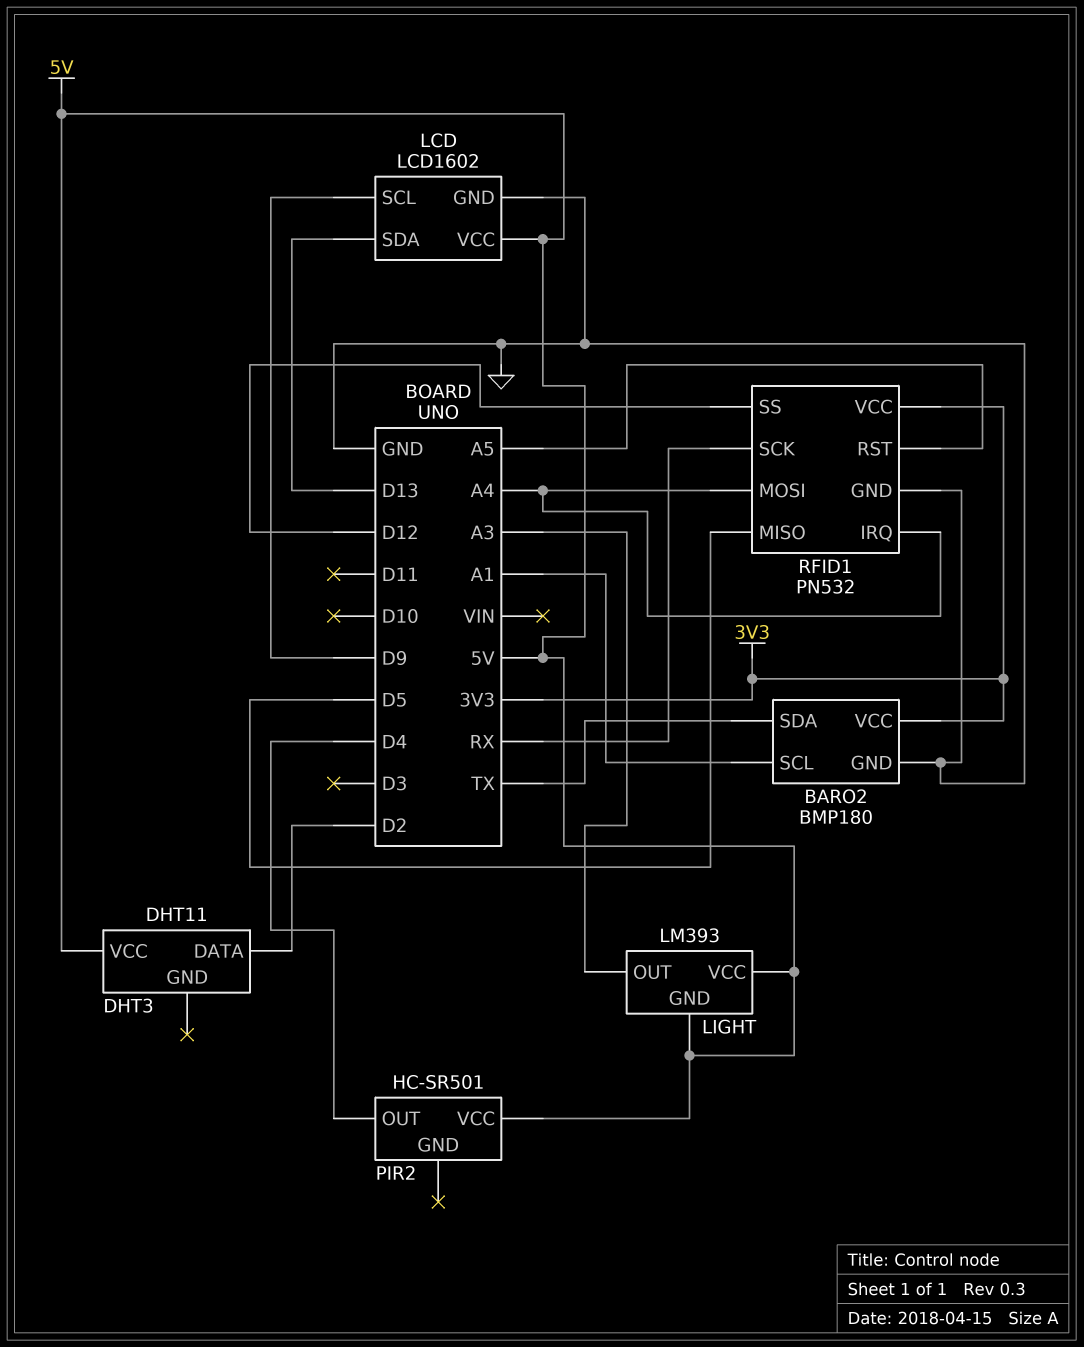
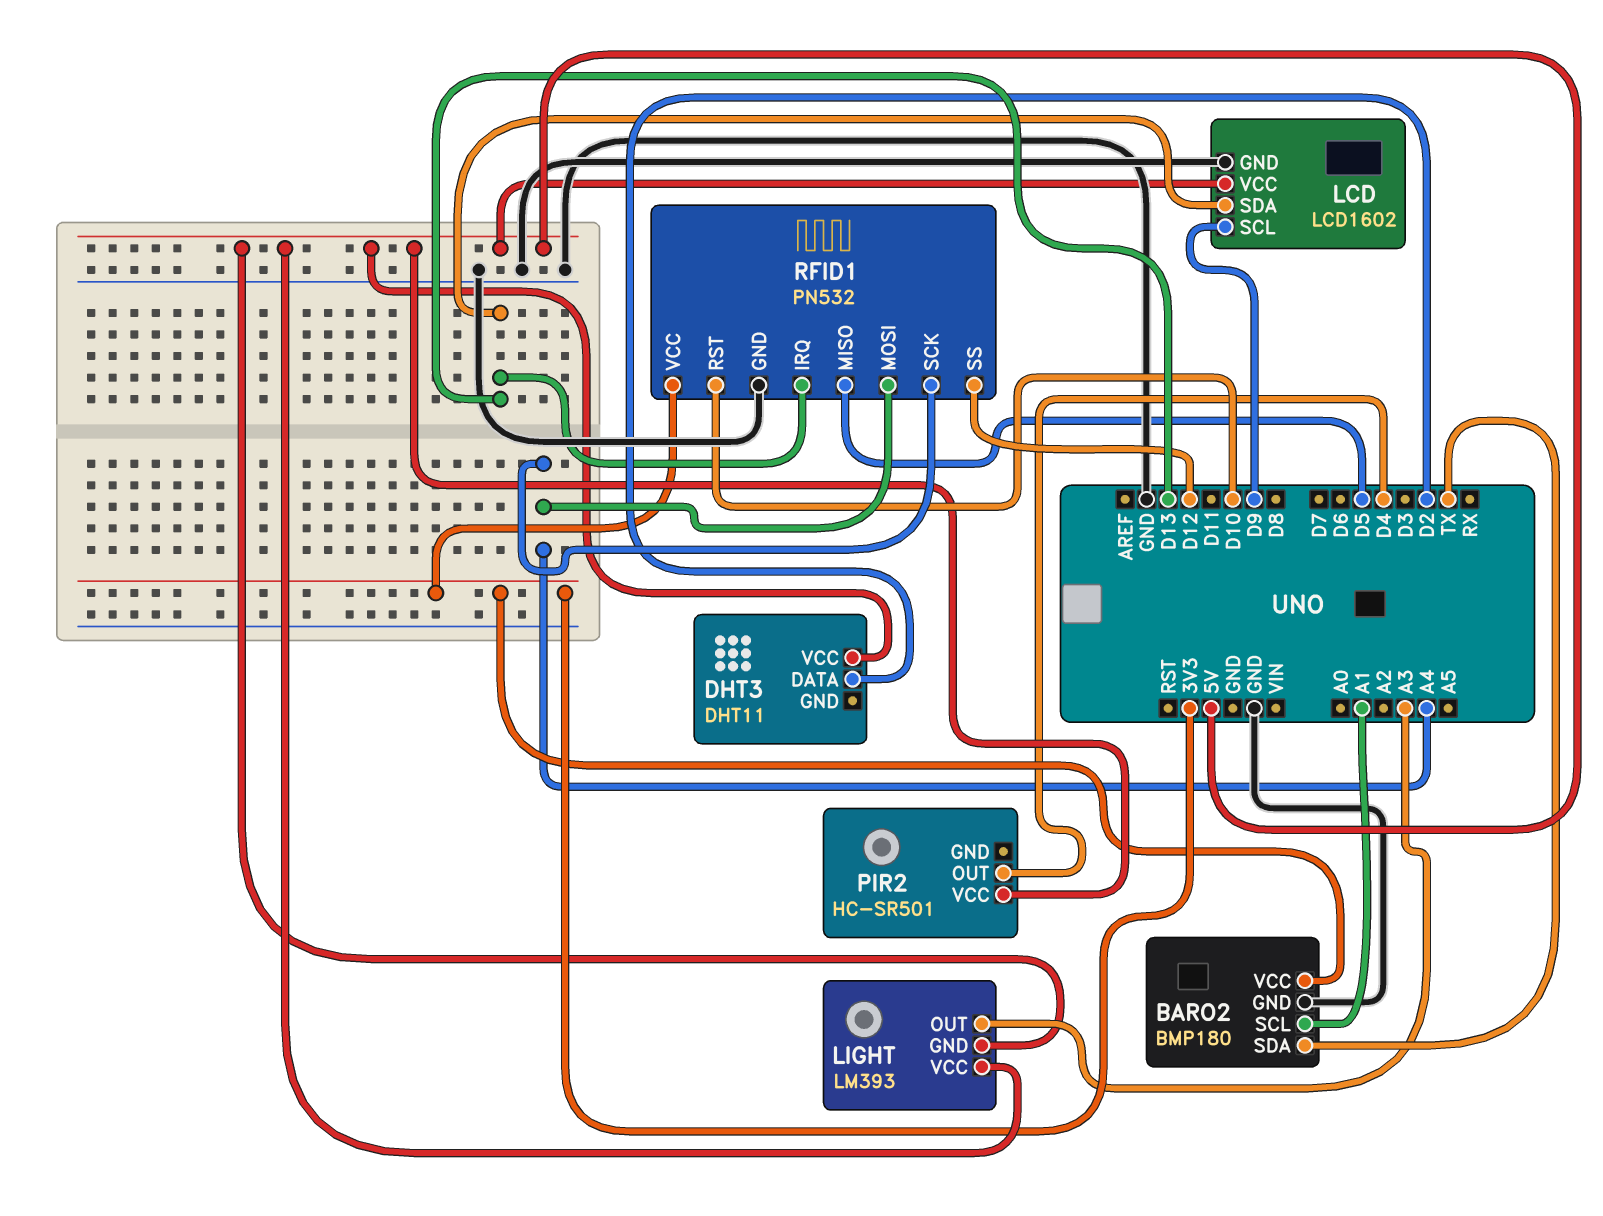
RFID1 pin IRQ: A4 -> D13
RFID1 pin RST: A5 -> D10
RFID1 pin SCK: RX -> A4

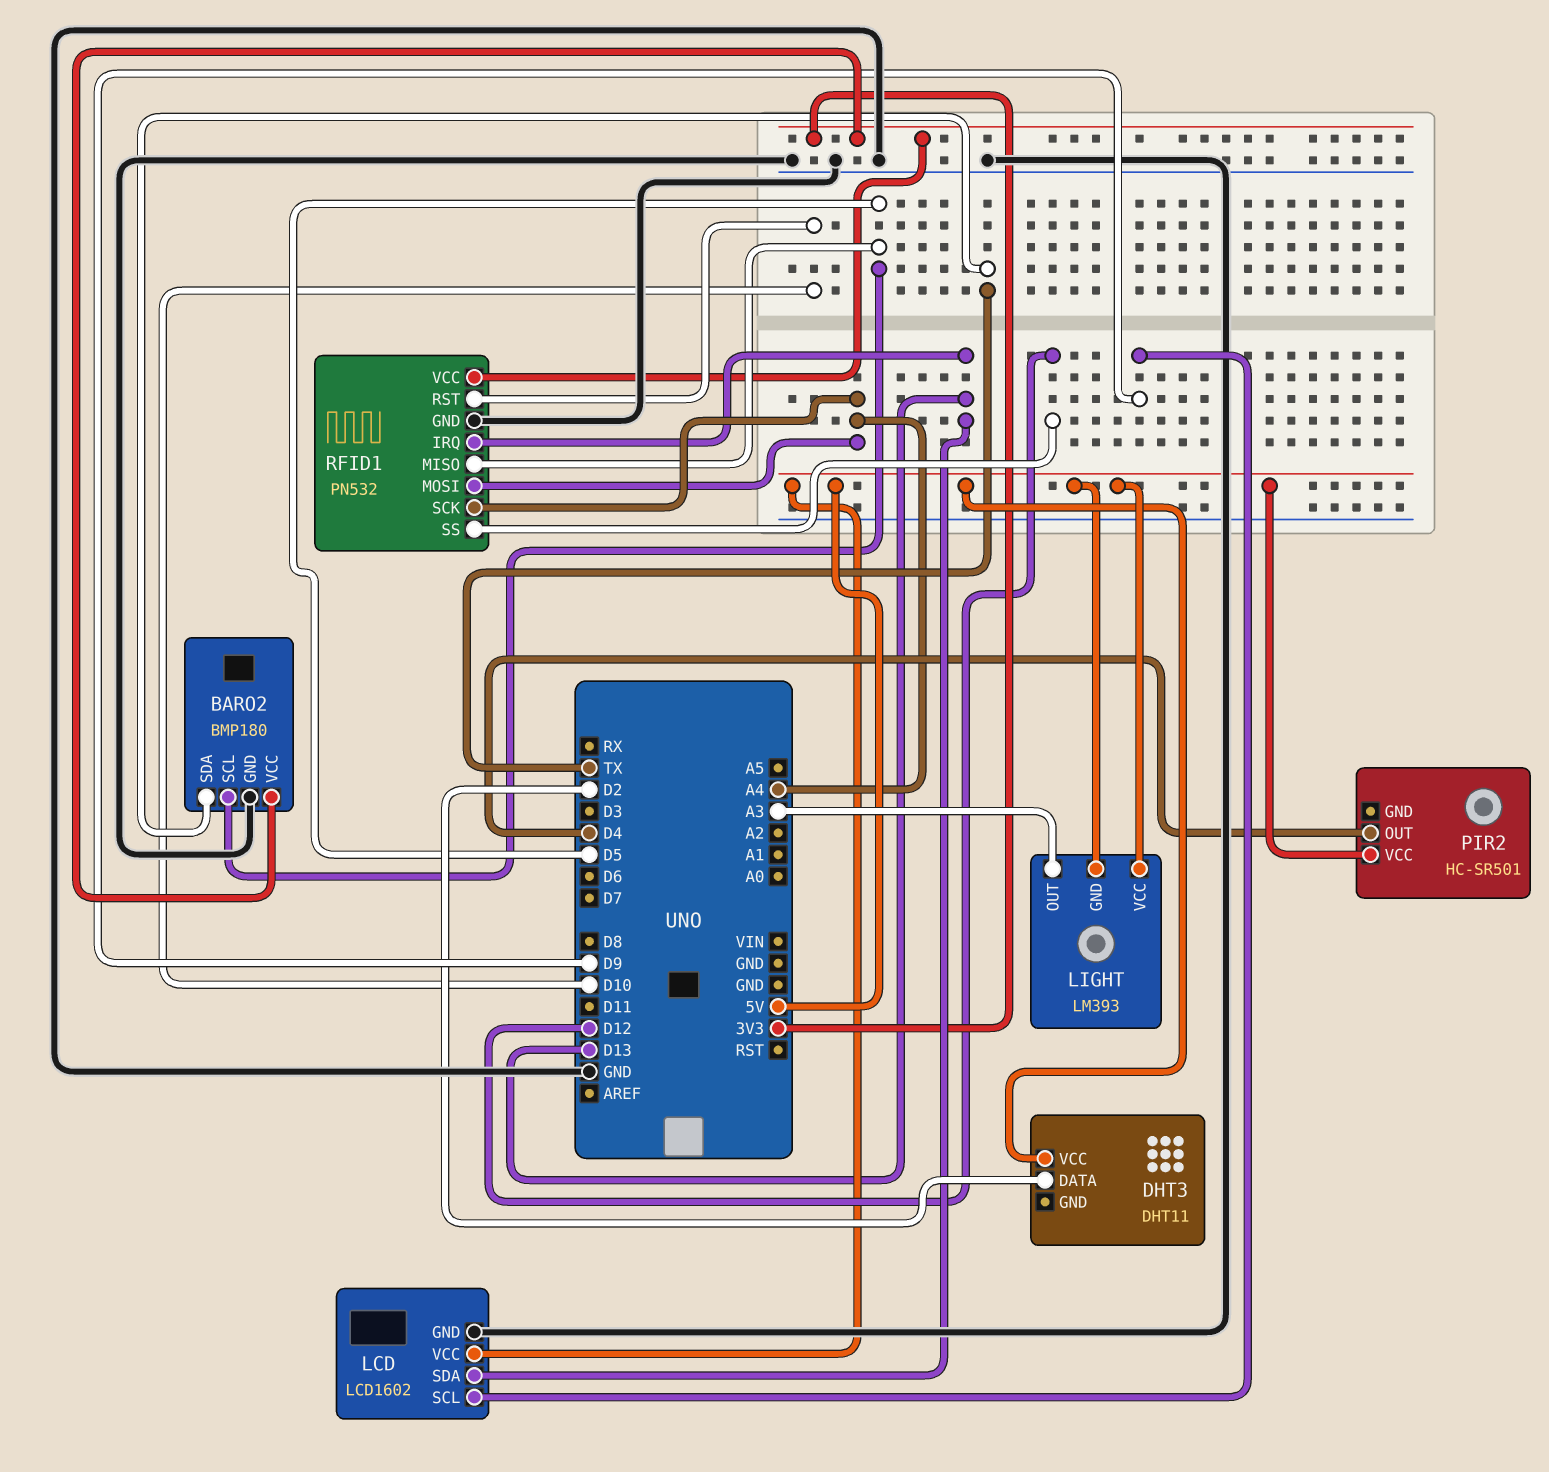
BARO2 pin SCL: A1 -> D5

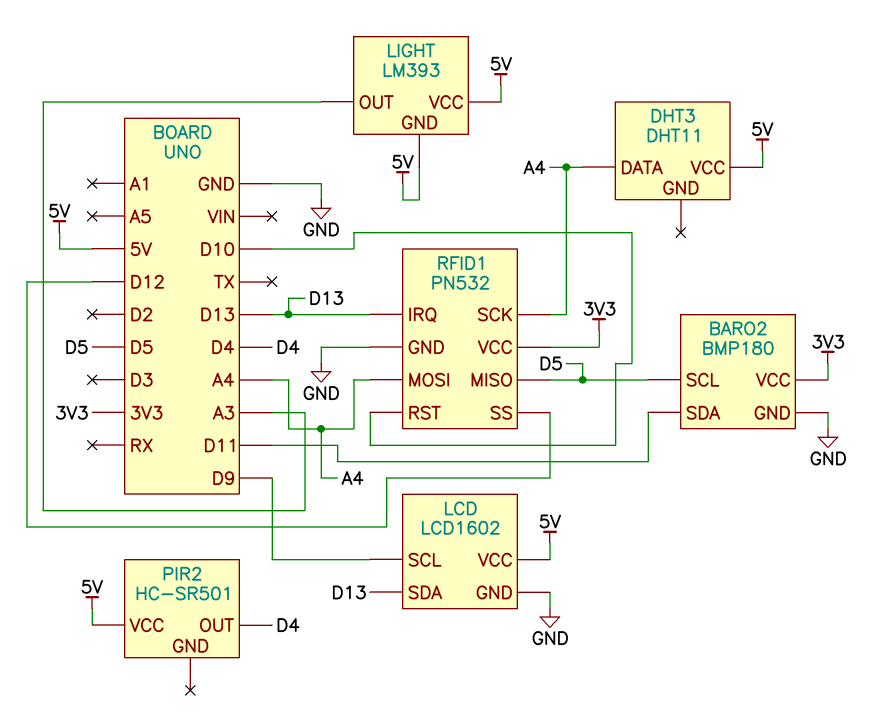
BARO2 pin SDA: TX -> D11
DHT3 pin DATA: D2 -> A4

